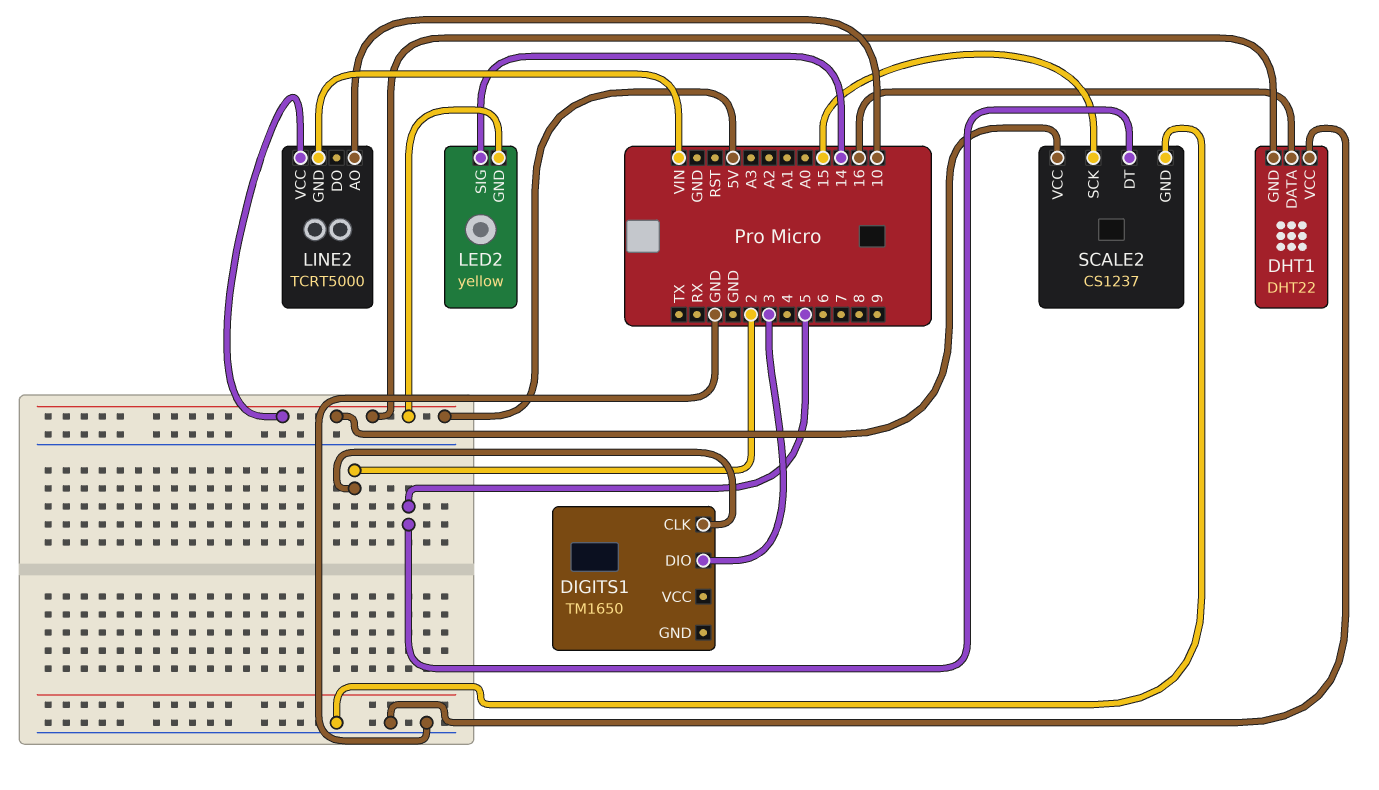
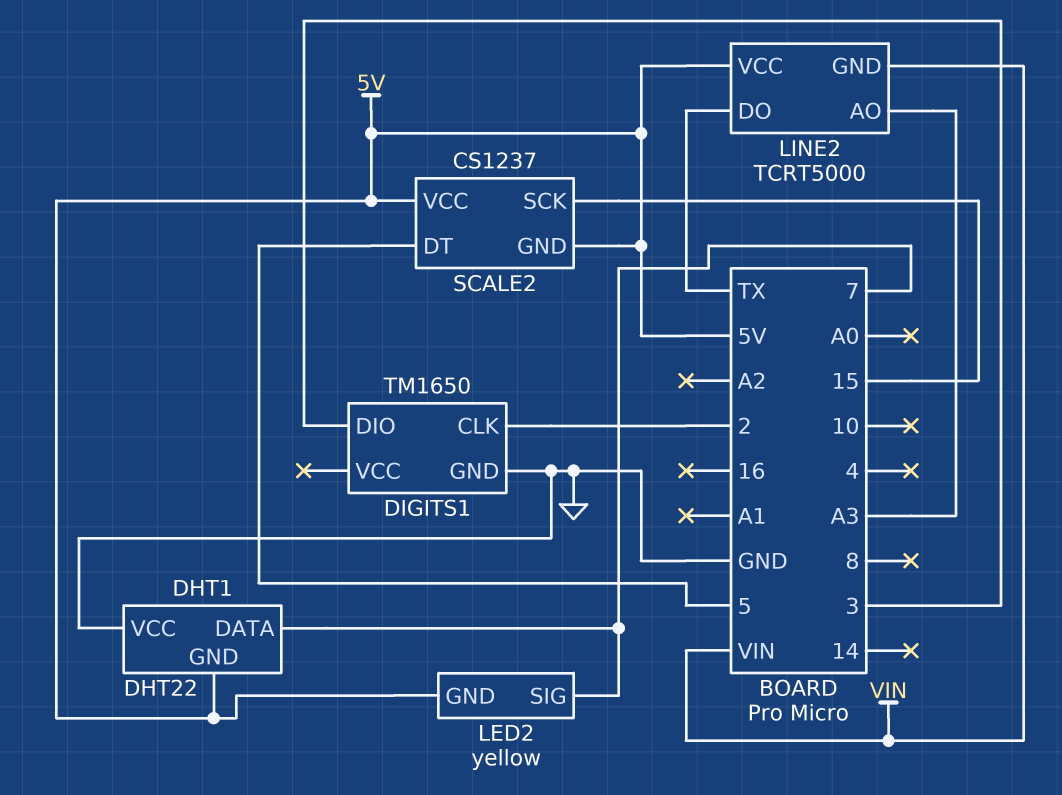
DHT1 pin DATA: 16 -> 7
DIGITS1 pin GND: none -> GND
LED2 pin SIG: 14 -> 7
LINE2 pin AO: 10 -> A3
LINE2 pin DO: none -> TX
SCALE2 pin GND: GND -> 5V

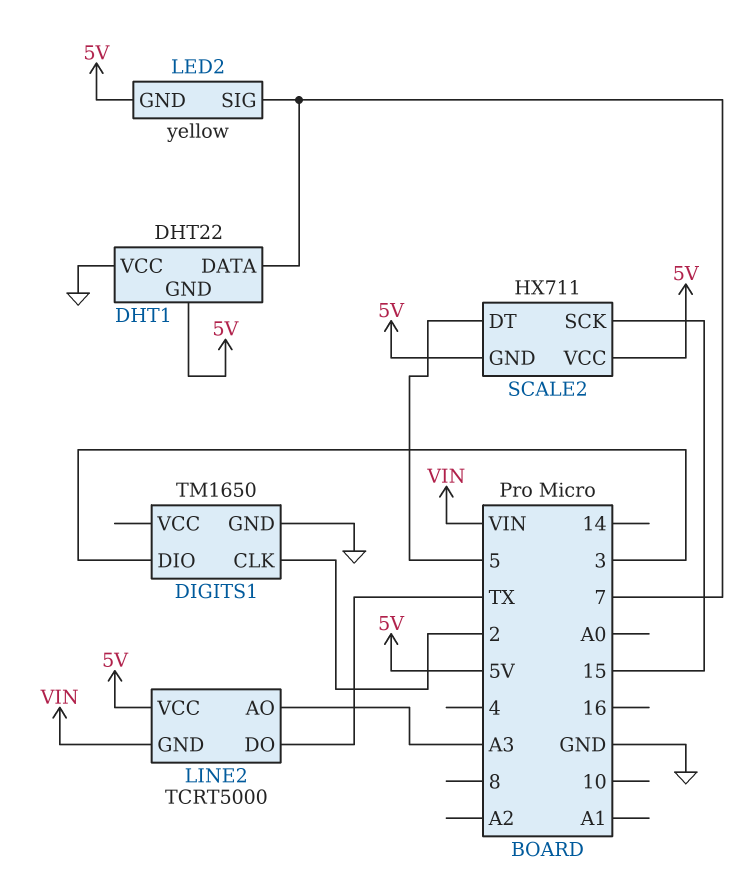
SCALE2: CS1237 -> HX711

